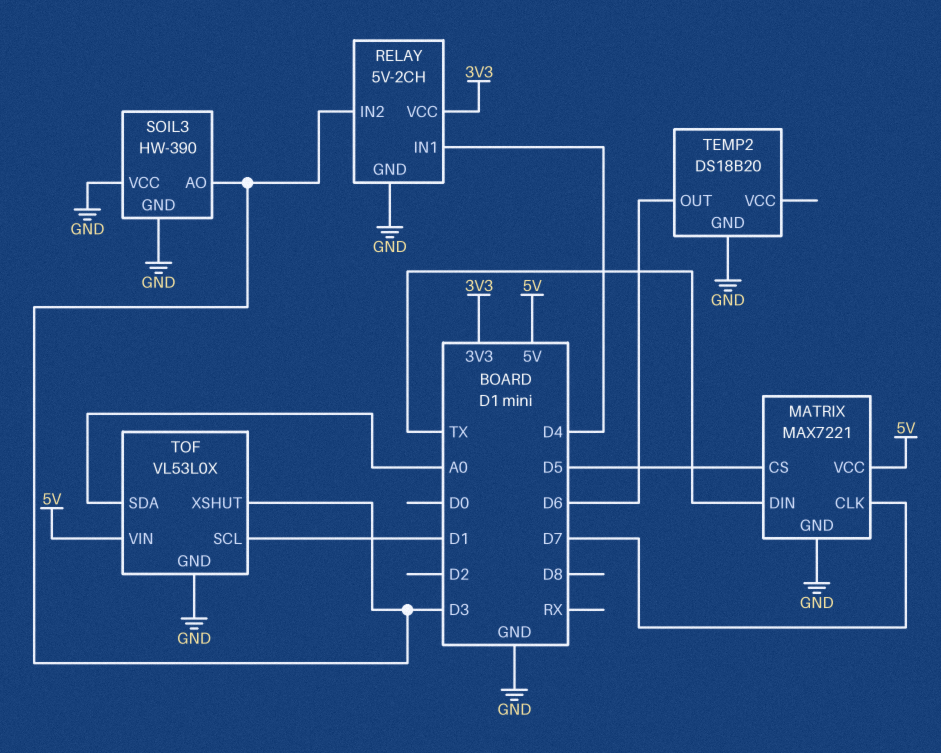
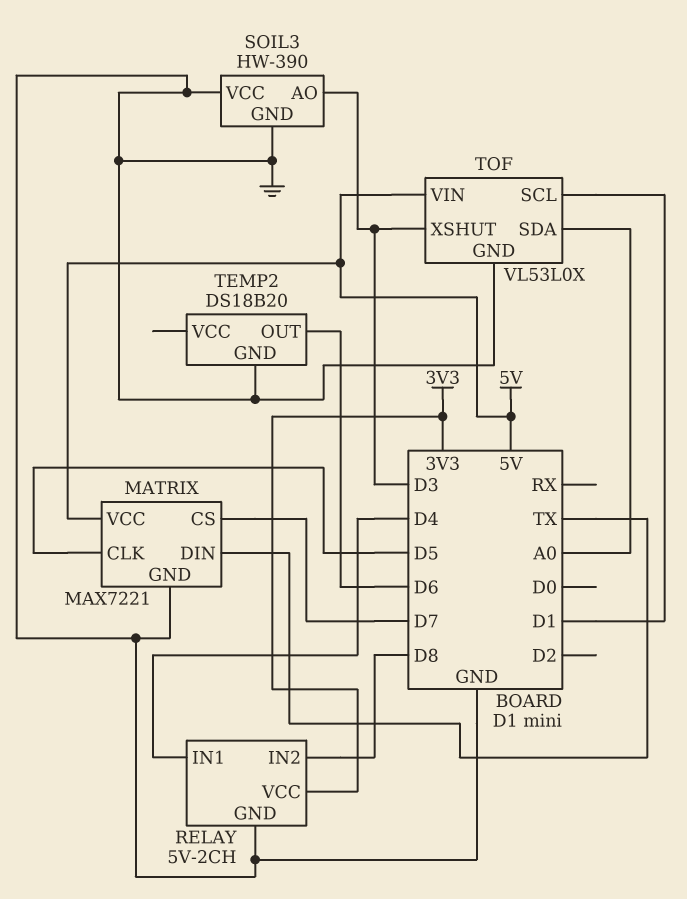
MATRIX pin CLK: D7 -> D5
MATRIX pin CS: D5 -> D7
RELAY pin IN2: D3 -> D8

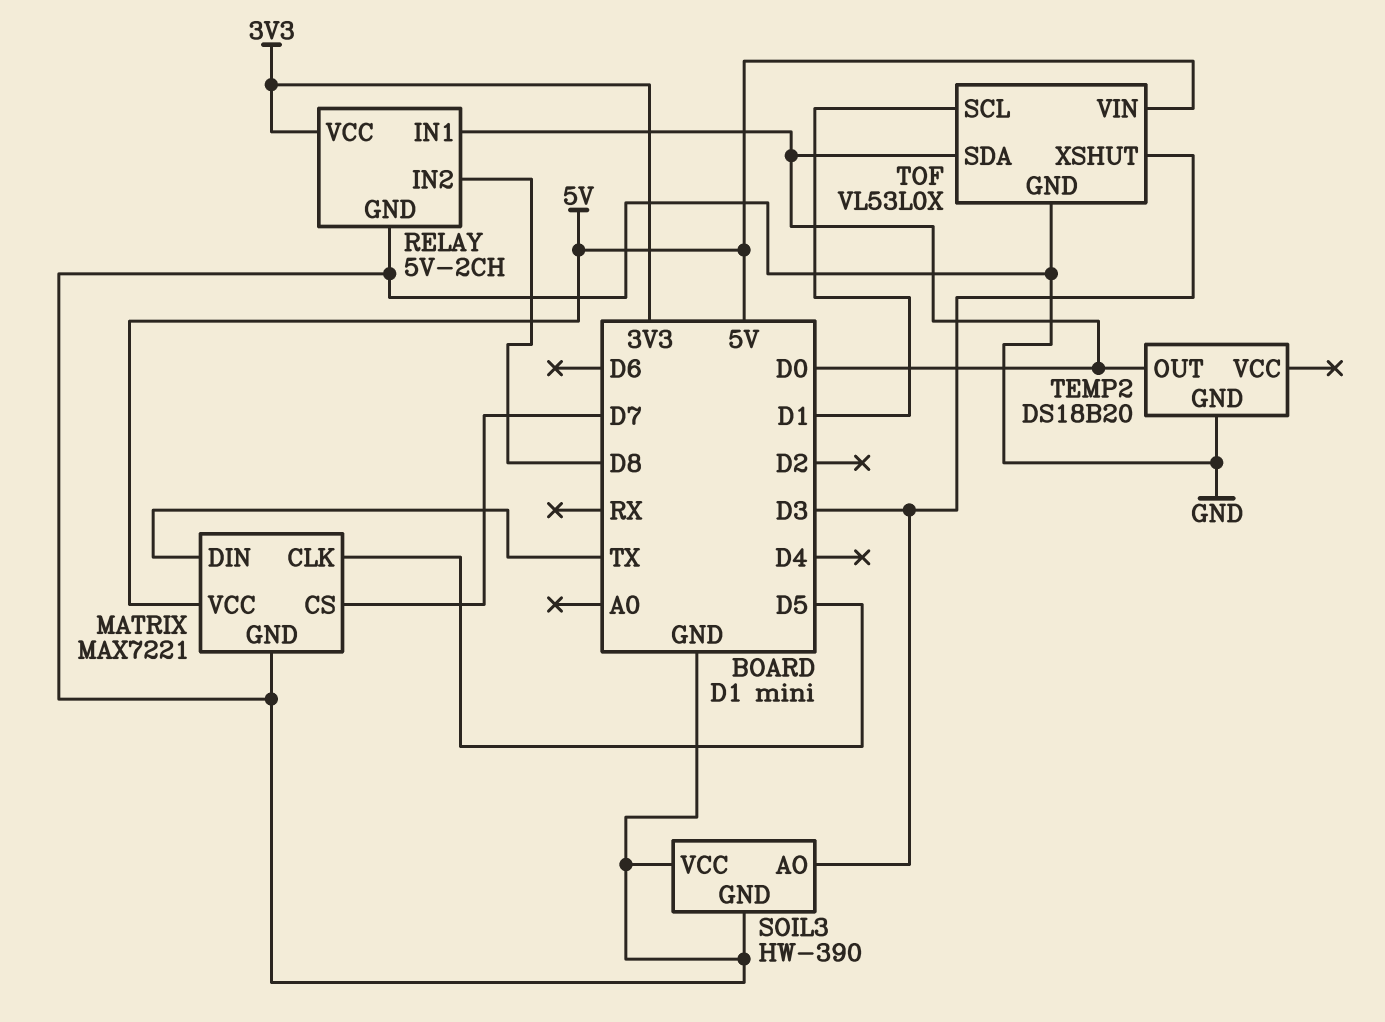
RELAY pin IN1: D4 -> D0
TEMP2 pin OUT: D6 -> D0
TOF pin SDA: A0 -> D0

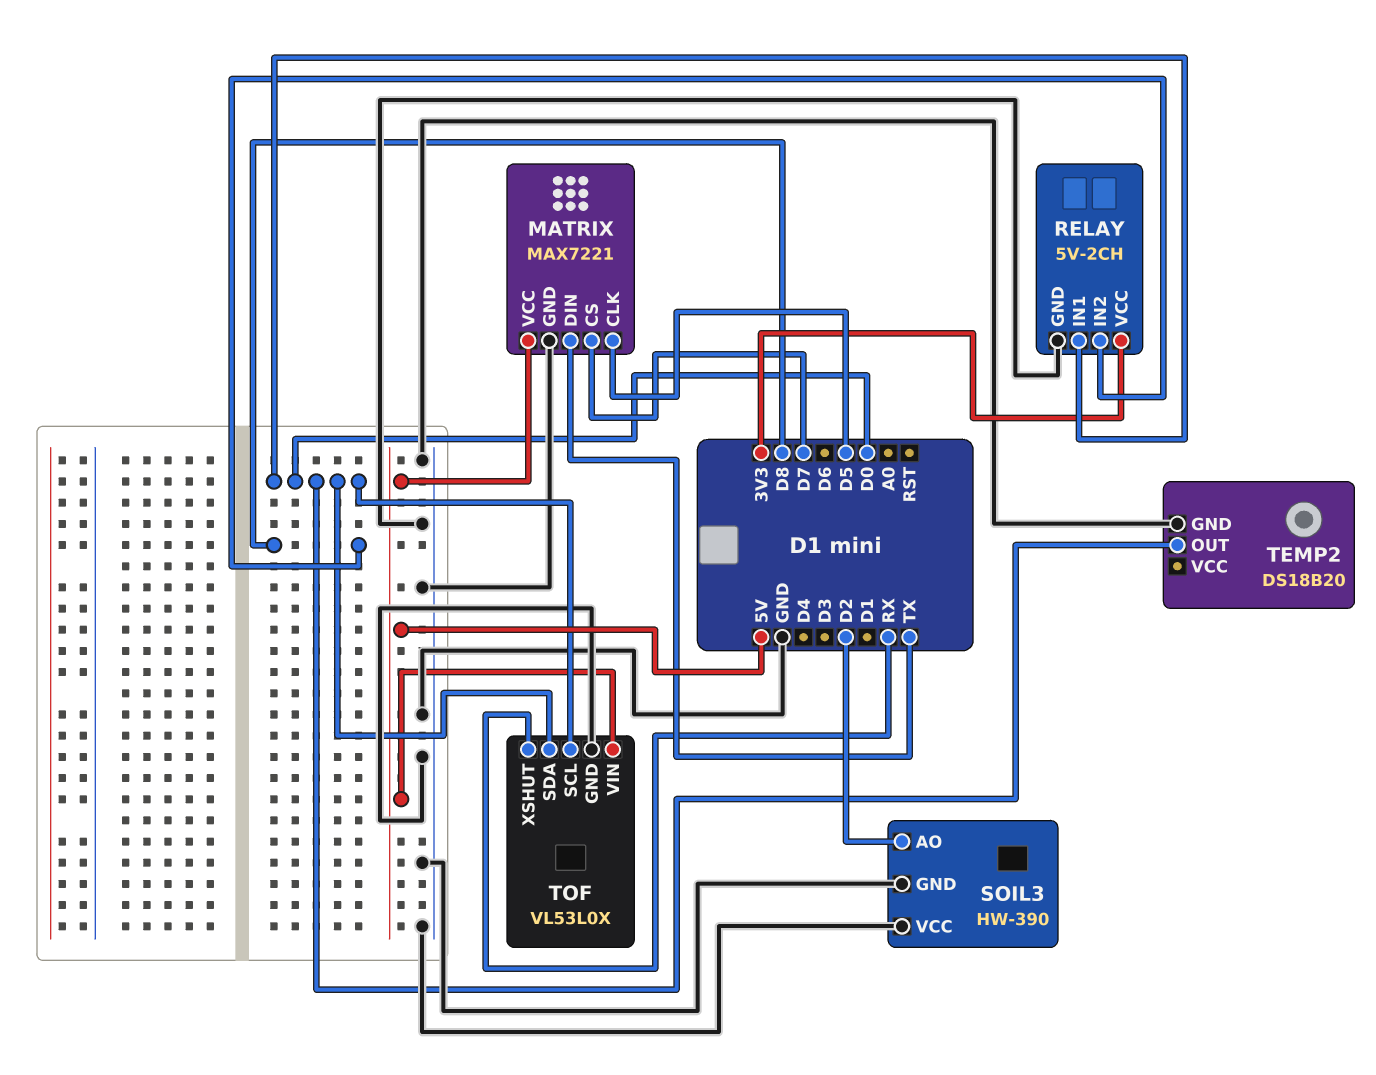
SOIL3 pin AO: D3 -> D2
TOF pin SCL: D1 -> D0
TOF pin XSHUT: D3 -> RX

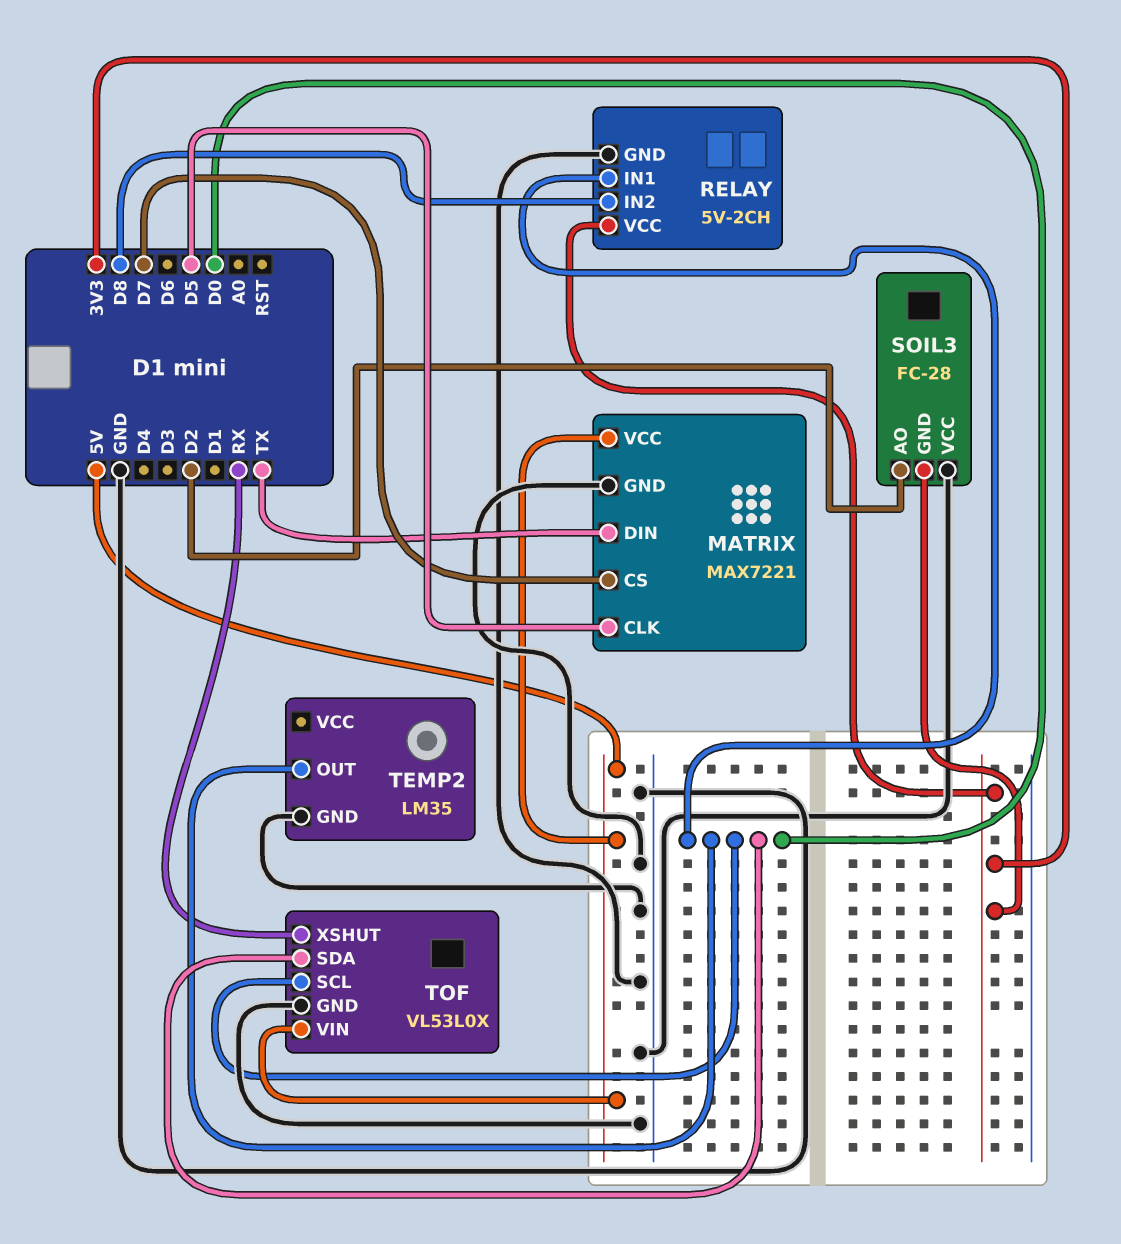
SOIL3: HW-390 -> FC-28
SOIL3 pin GND: GND -> 3V3
TEMP2: DS18B20 -> LM35

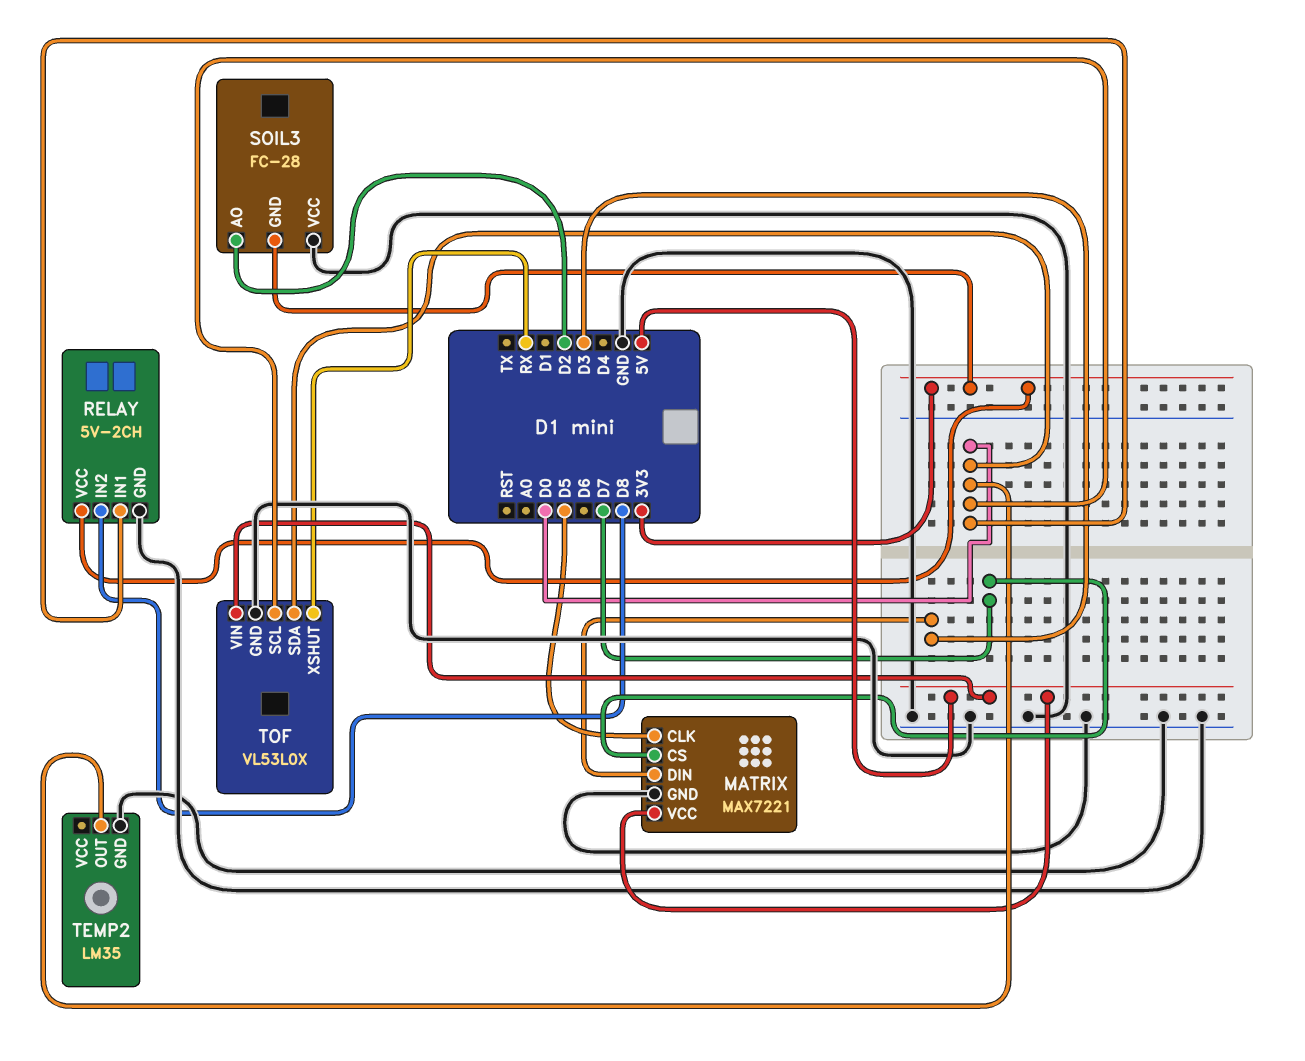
MATRIX pin DIN: TX -> D3

